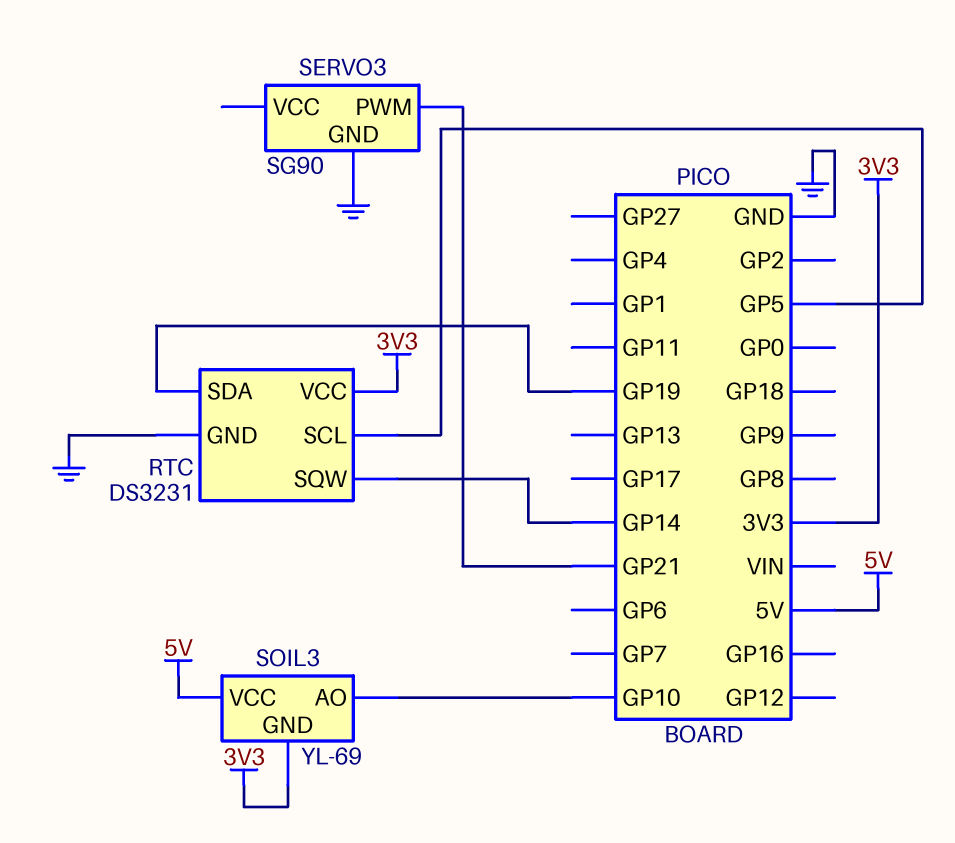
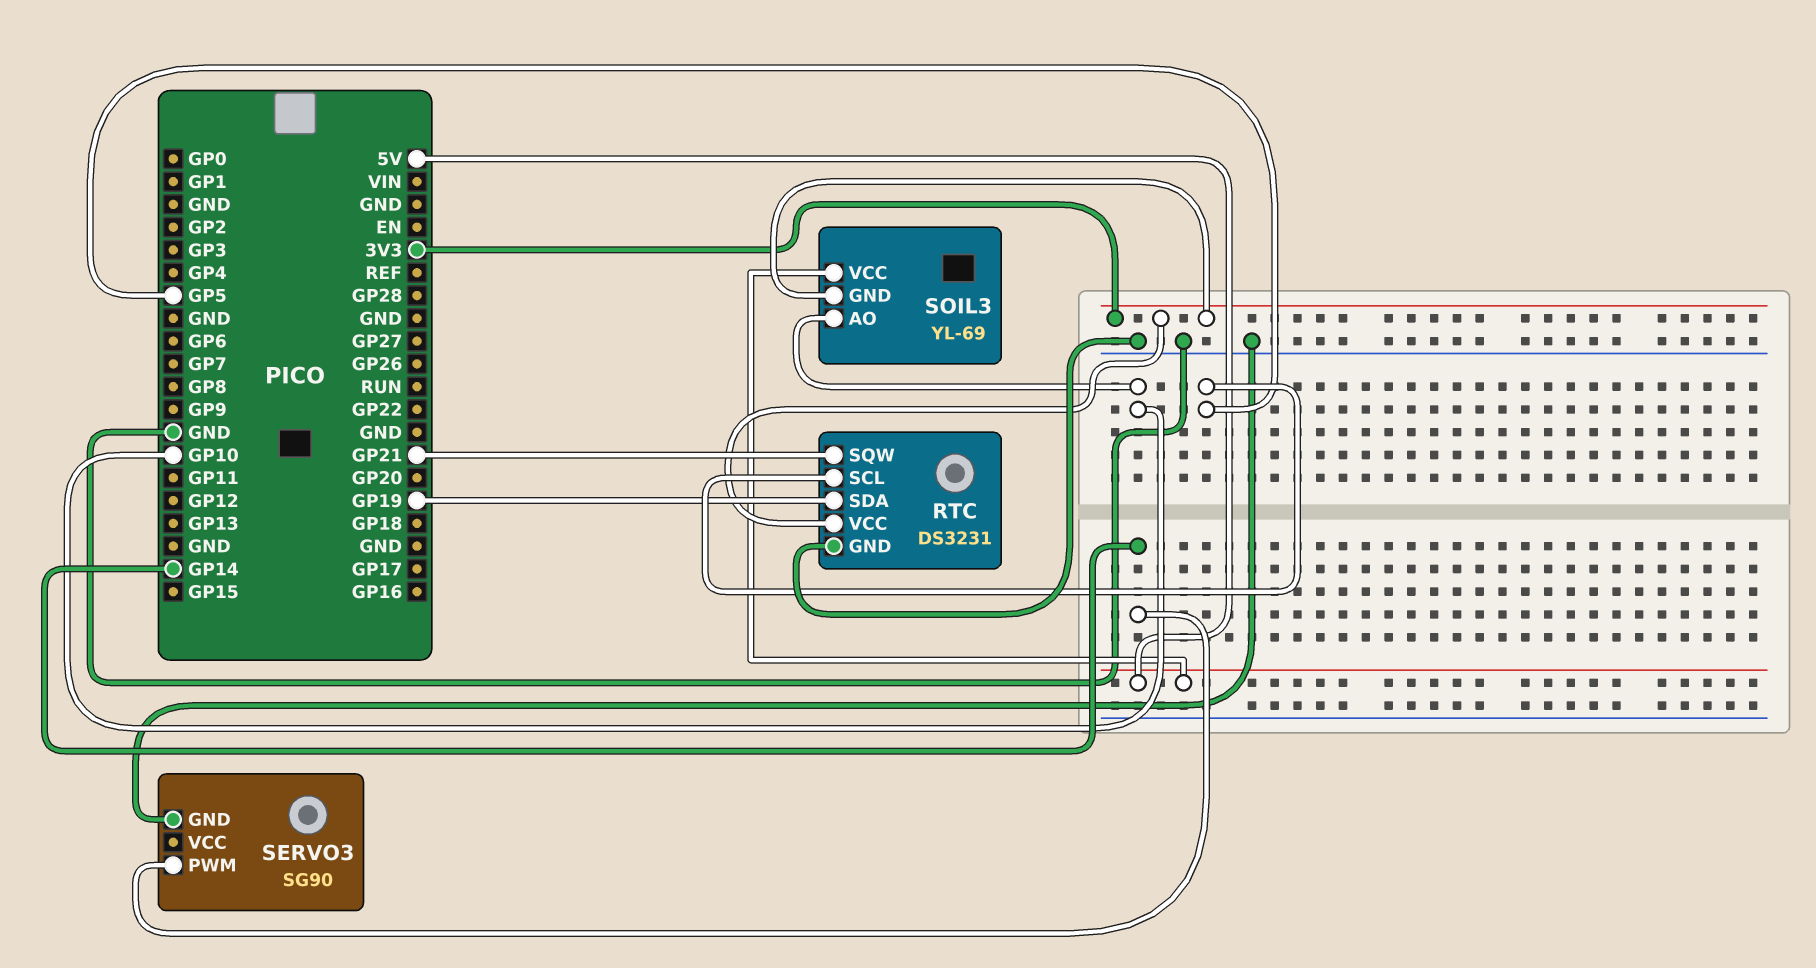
RTC pin SQW: GP14 -> GP21
SERVO3 pin PWM: GP21 -> GP14

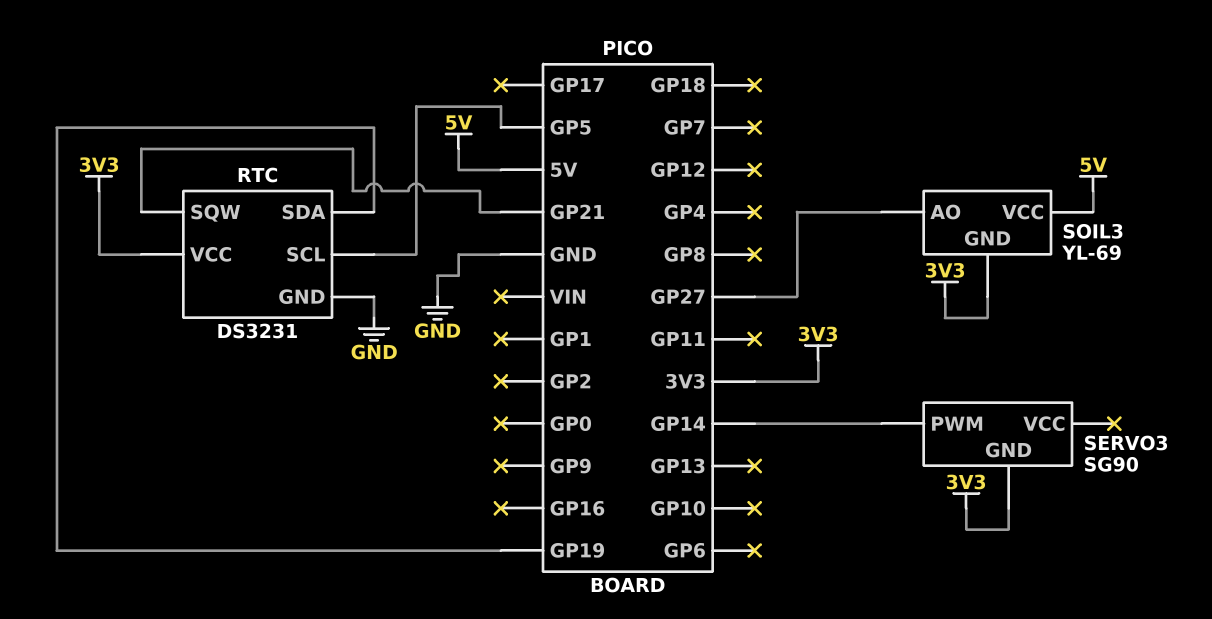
SERVO3 pin GND: GND -> 3V3
SOIL3 pin AO: GP10 -> GP27

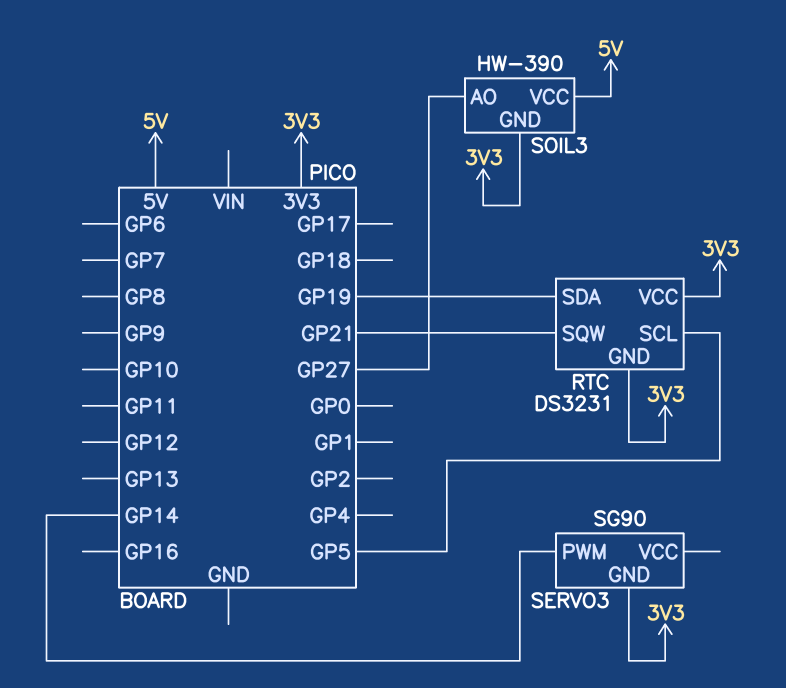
RTC pin GND: GND -> 3V3
SOIL3: YL-69 -> HW-390

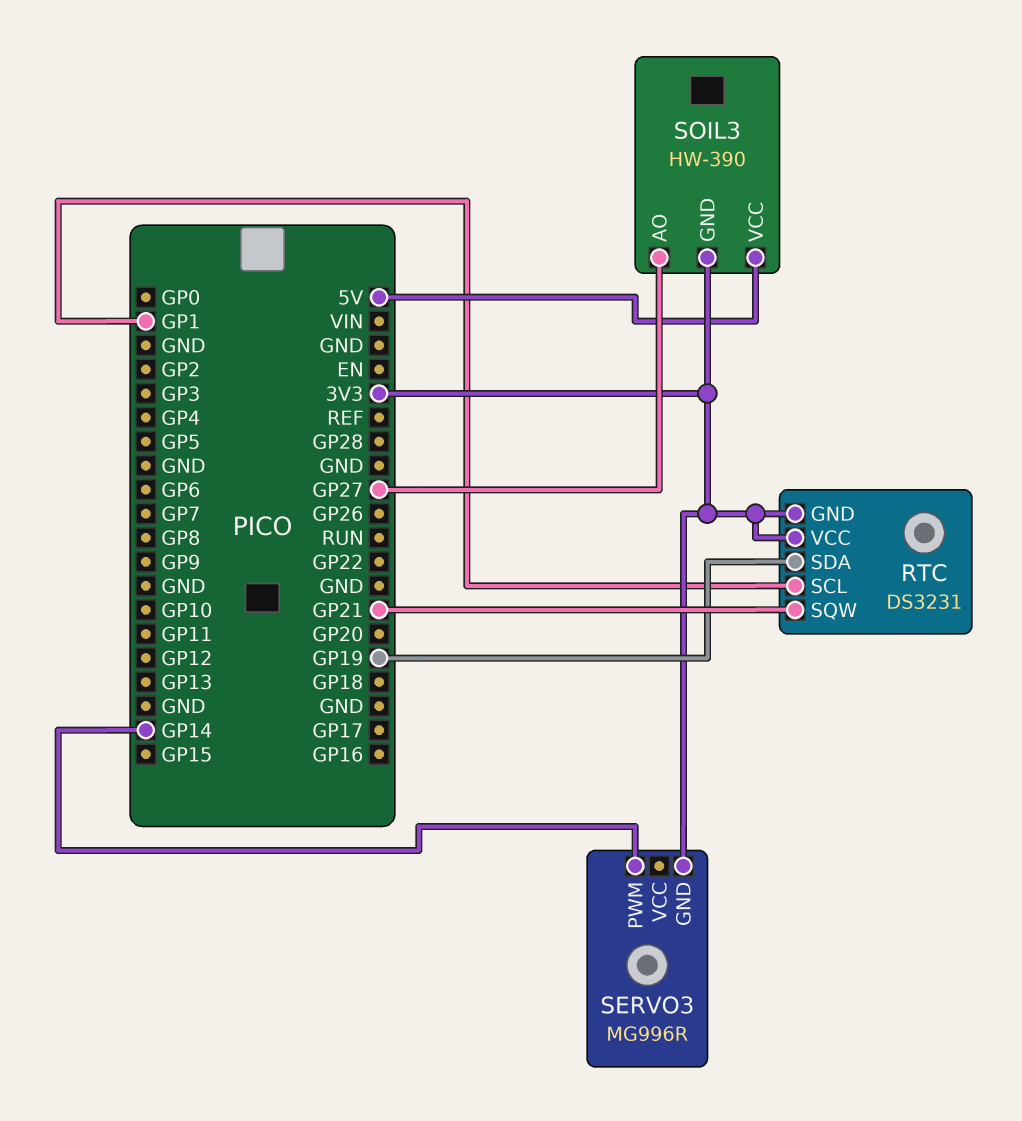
RTC pin SCL: GP5 -> GP1
SERVO3: SG90 -> MG996R

